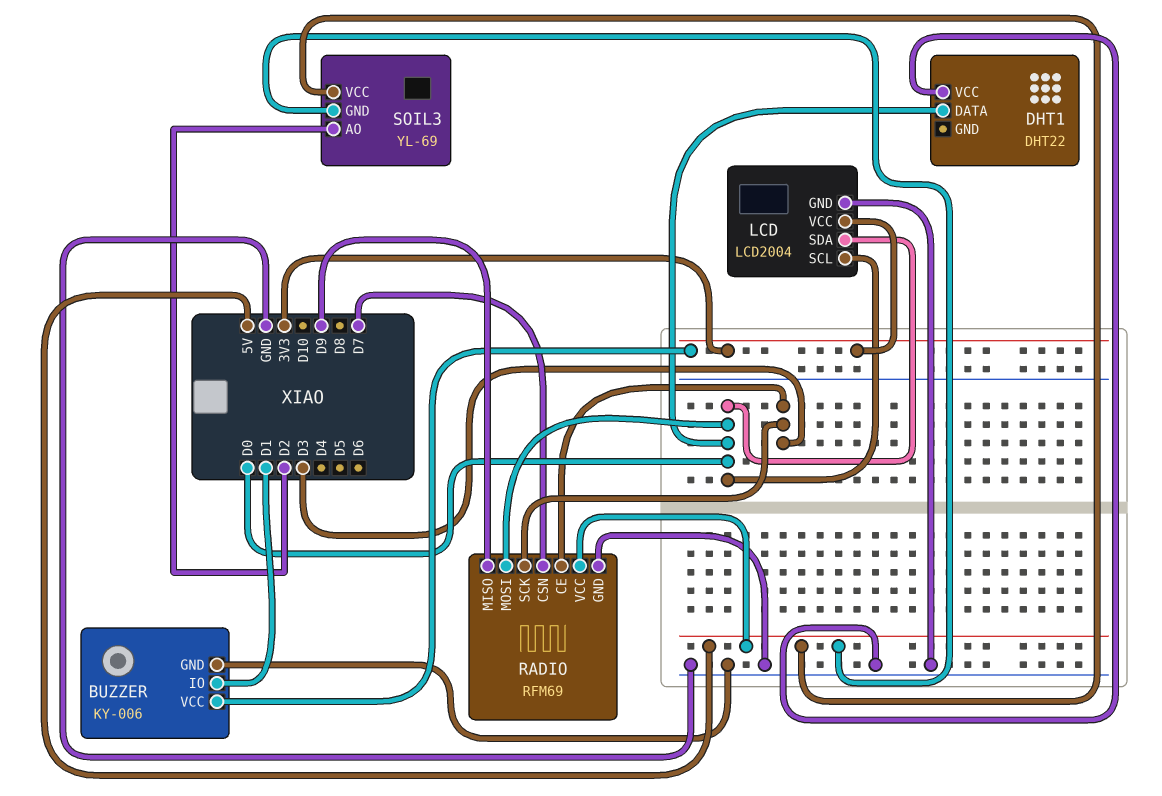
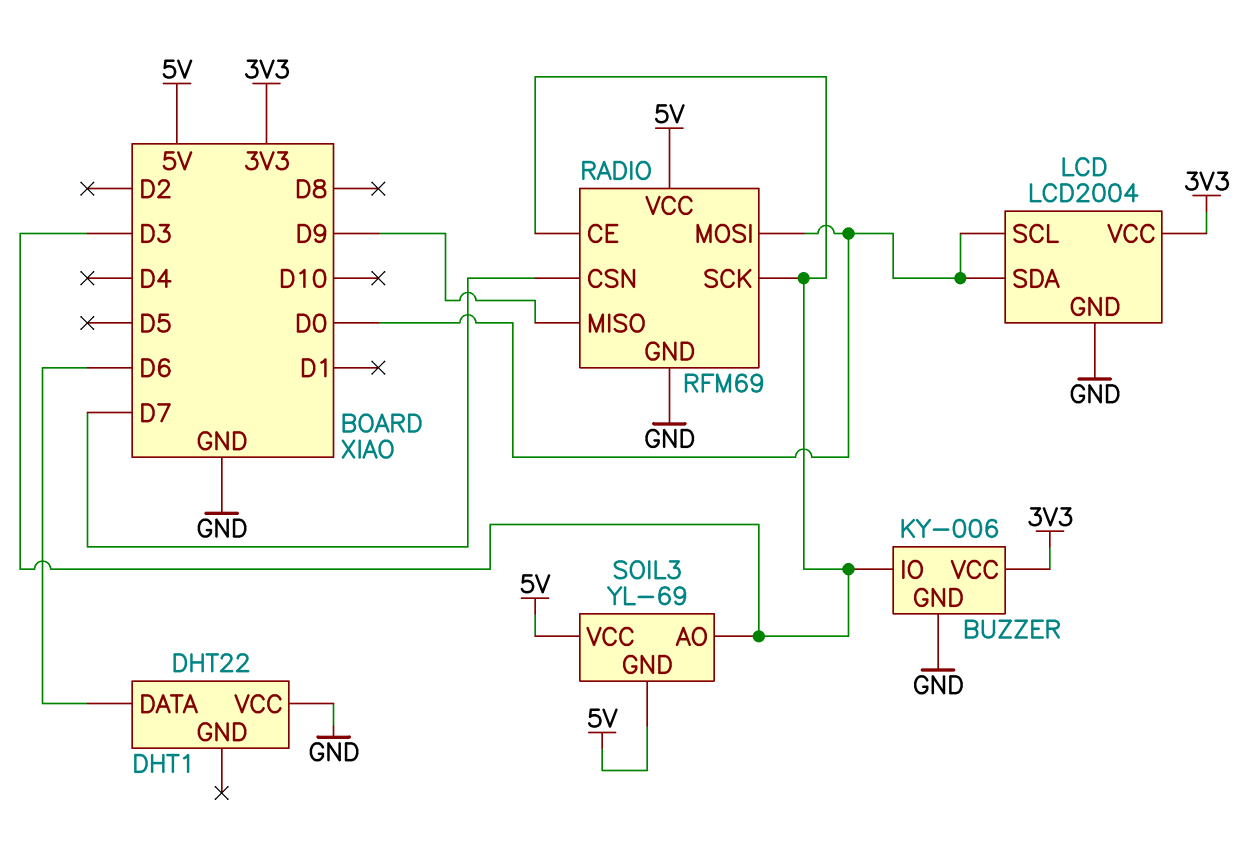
BUZZER pin IO: D1 -> D3
DHT1 pin DATA: D0 -> D6
SOIL3 pin AO: D2 -> D3

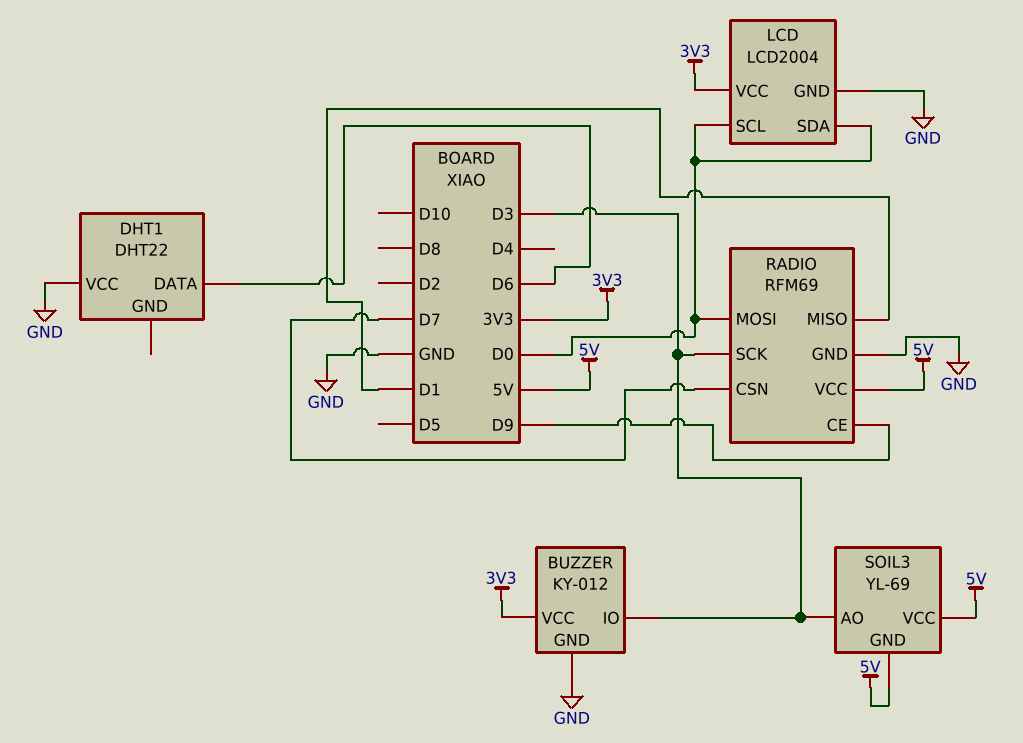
BUZZER: KY-006 -> KY-012
RADIO pin CE: D3 -> D9
RADIO pin MISO: D9 -> D1

